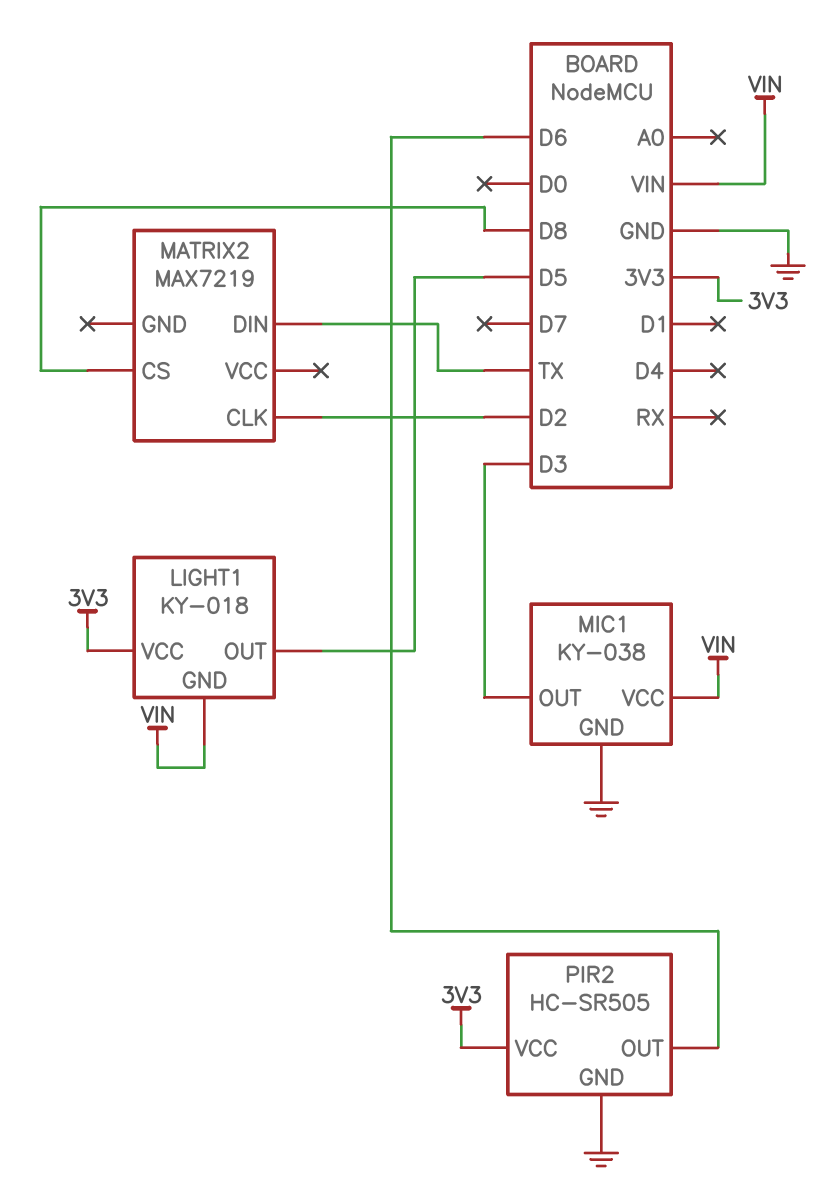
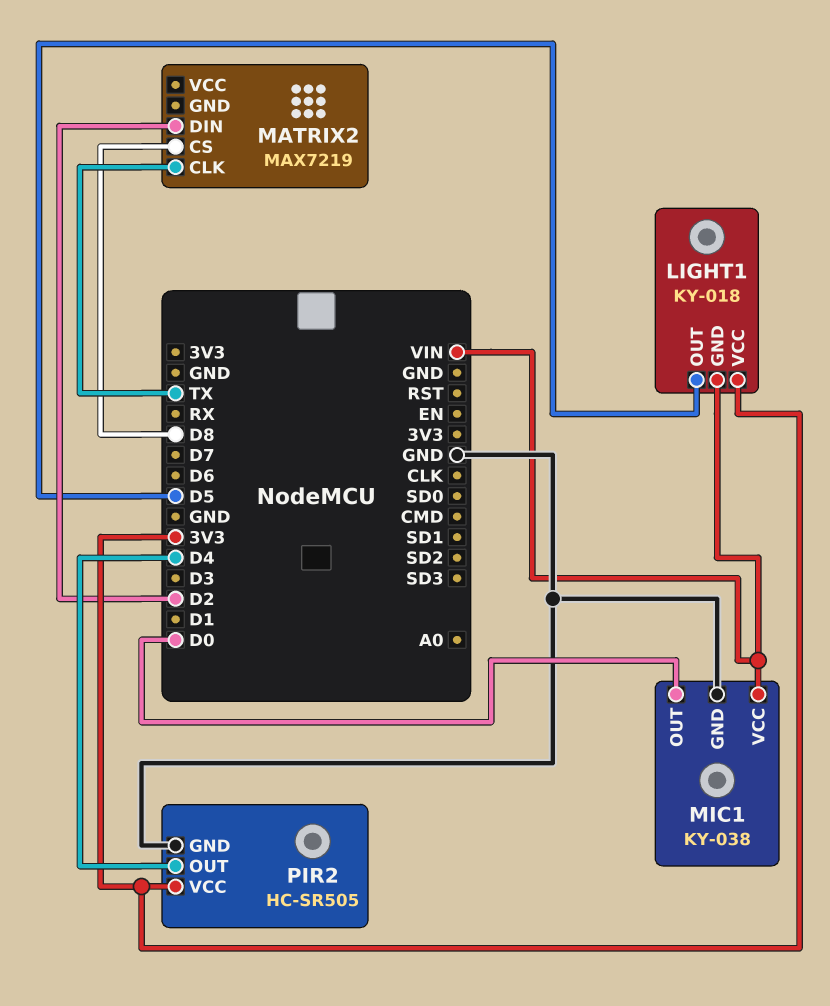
MATRIX2 pin CLK: D2 -> TX
MATRIX2 pin DIN: TX -> D2
MIC1 pin OUT: D3 -> D0
PIR2 pin OUT: D6 -> D4

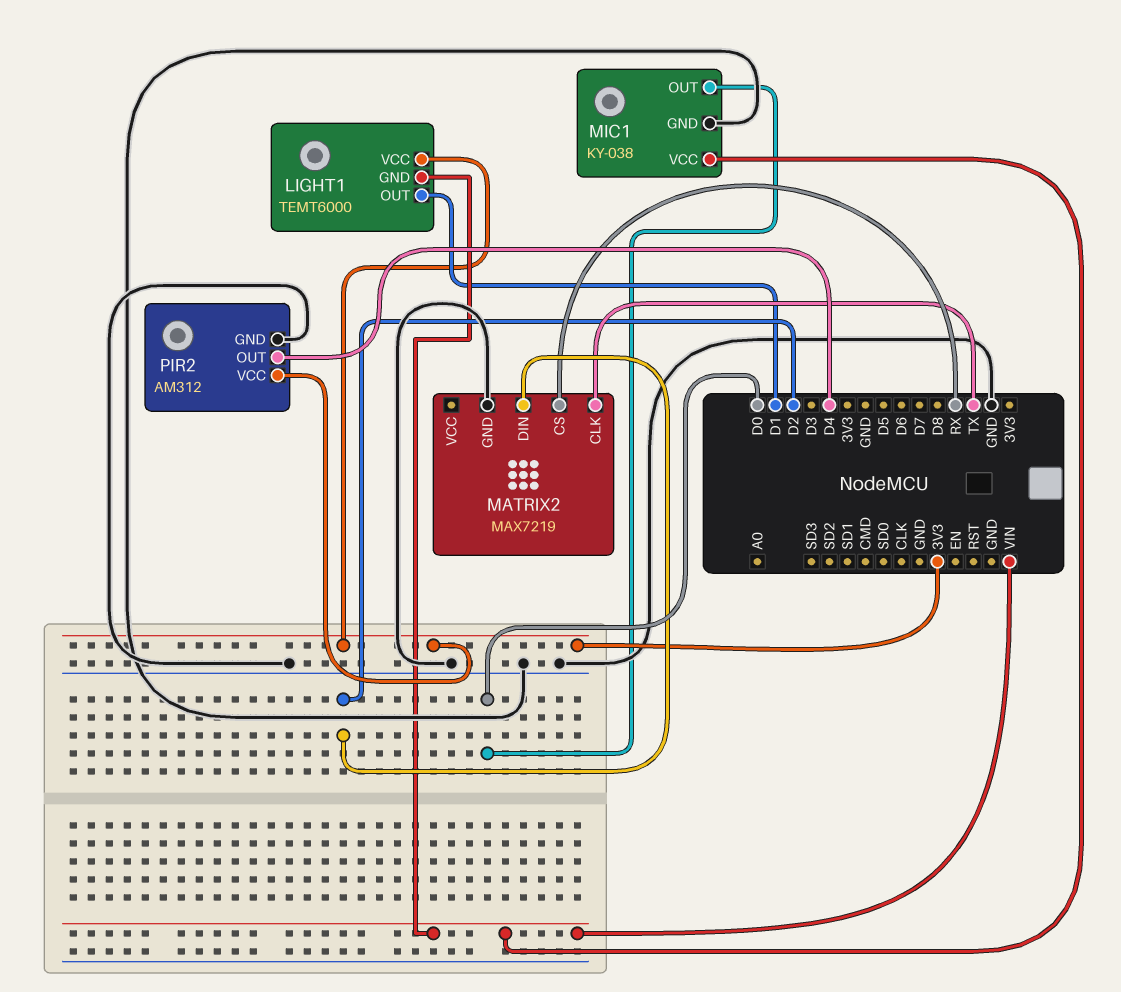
LIGHT1: KY-018 -> TEMT6000
LIGHT1 pin OUT: D5 -> D1
MATRIX2 pin CS: D8 -> RX
MATRIX2 pin GND: none -> GND
PIR2: HC-SR505 -> AM312

